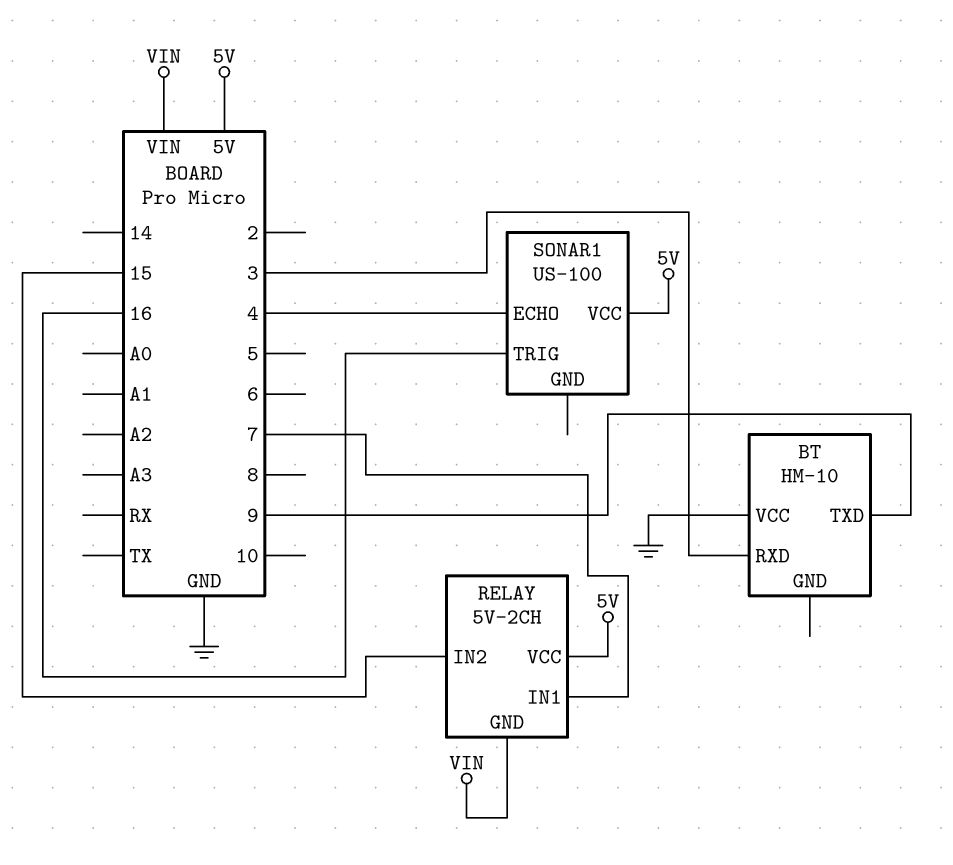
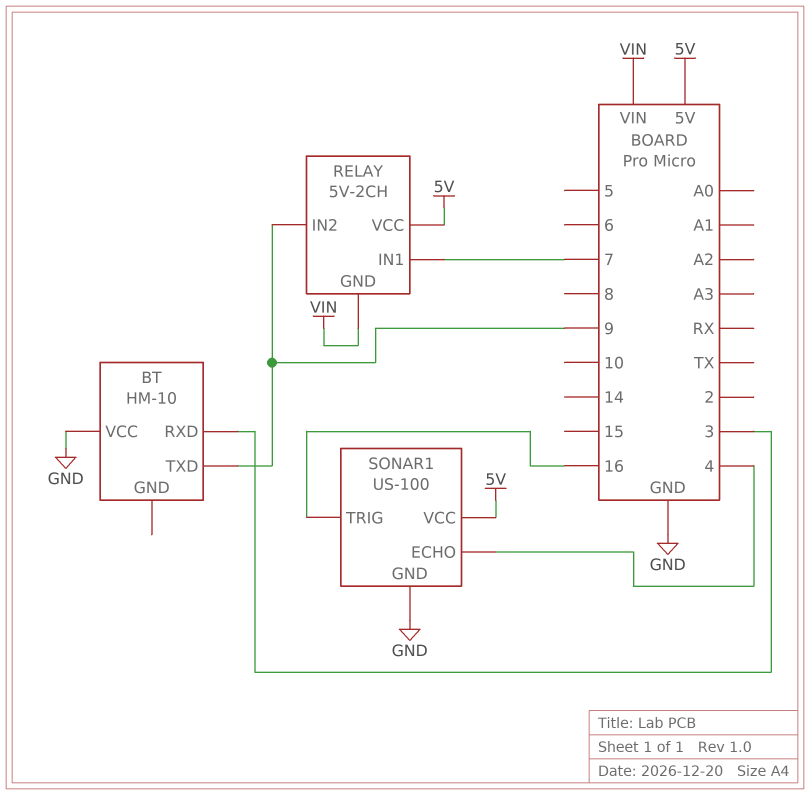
RELAY pin IN2: 15 -> 9
SONAR1 pin GND: none -> GND

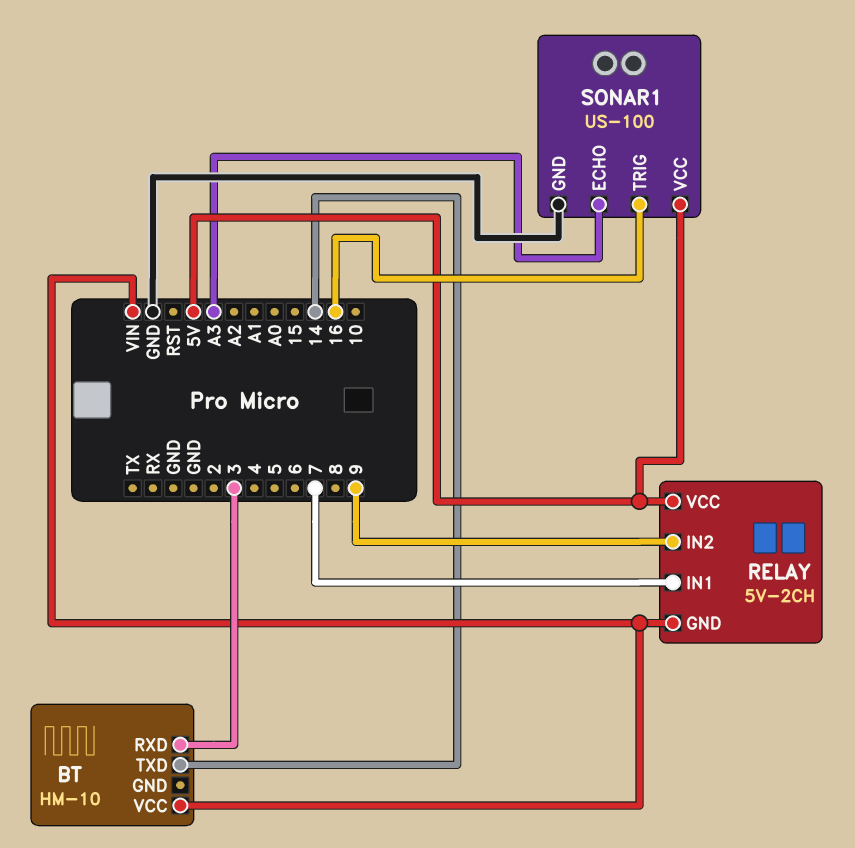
BT pin TXD: 9 -> 14
BT pin VCC: GND -> VIN
SONAR1 pin ECHO: 4 -> A3

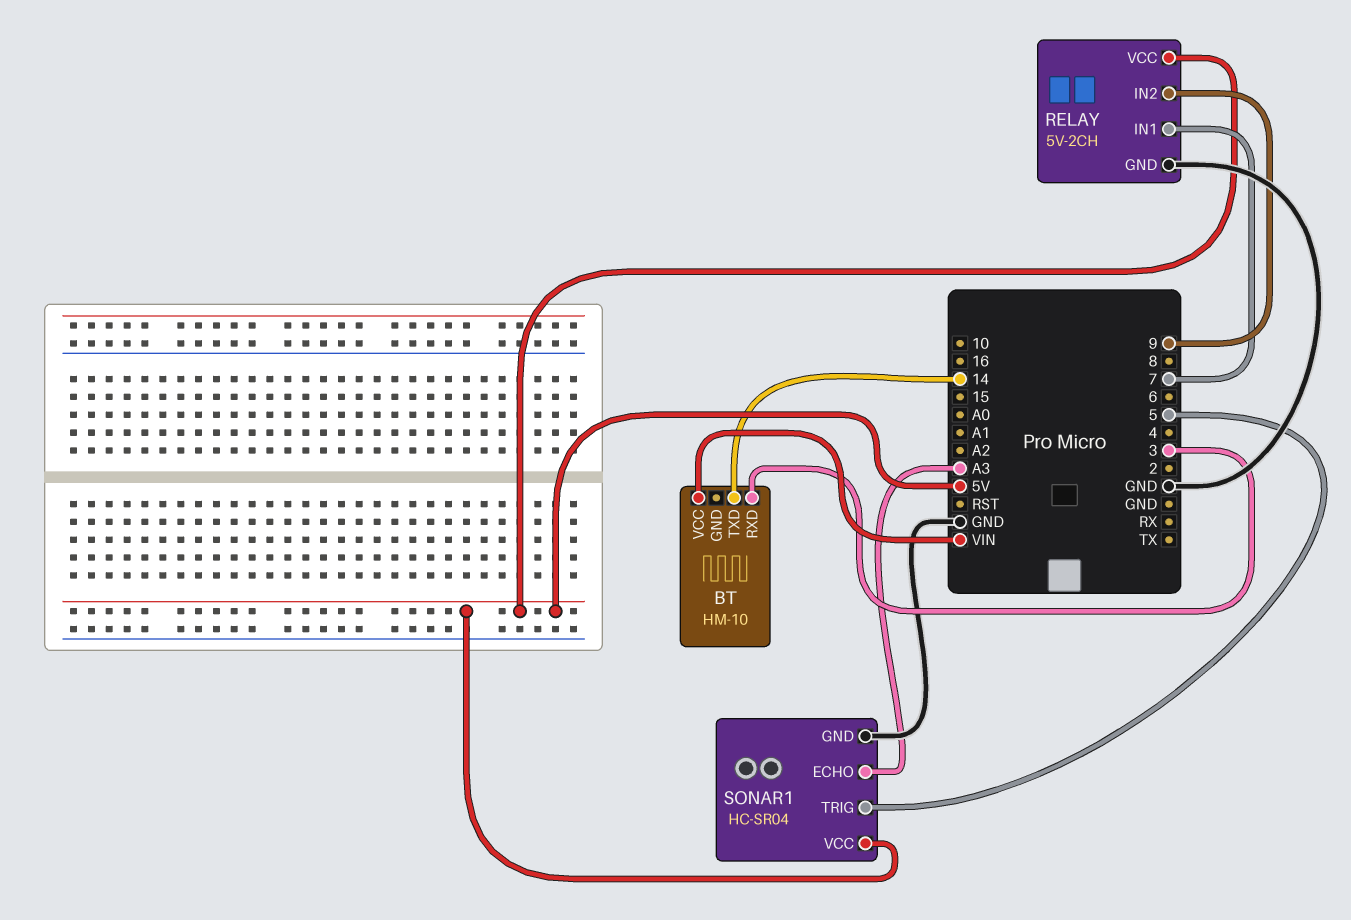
RELAY pin GND: VIN -> GND
SONAR1: US-100 -> HC-SR04
SONAR1 pin TRIG: 16 -> 5

